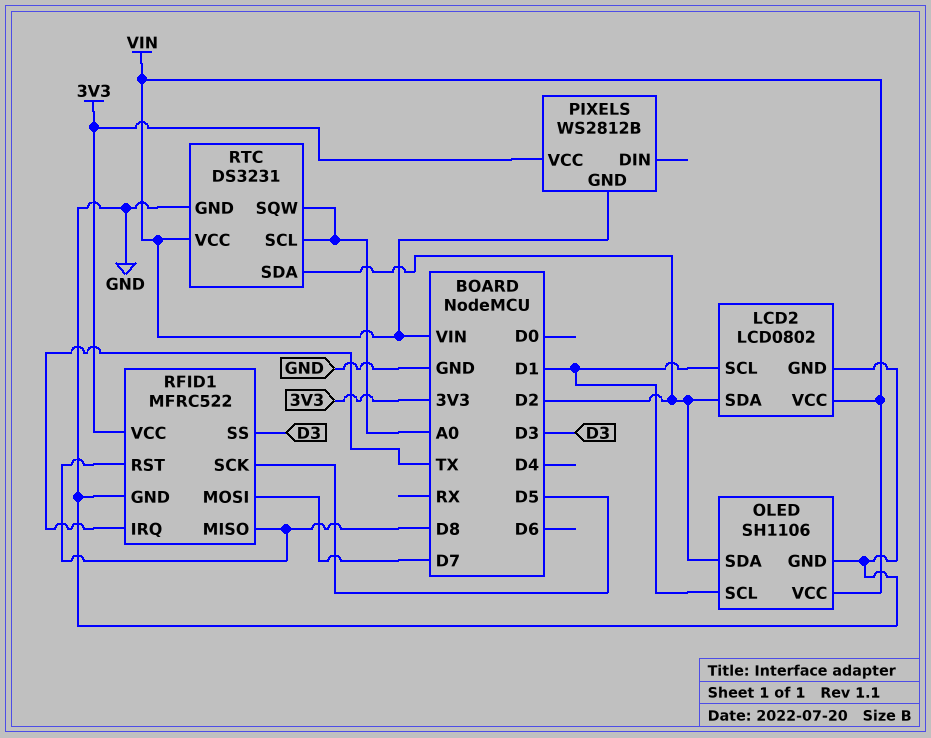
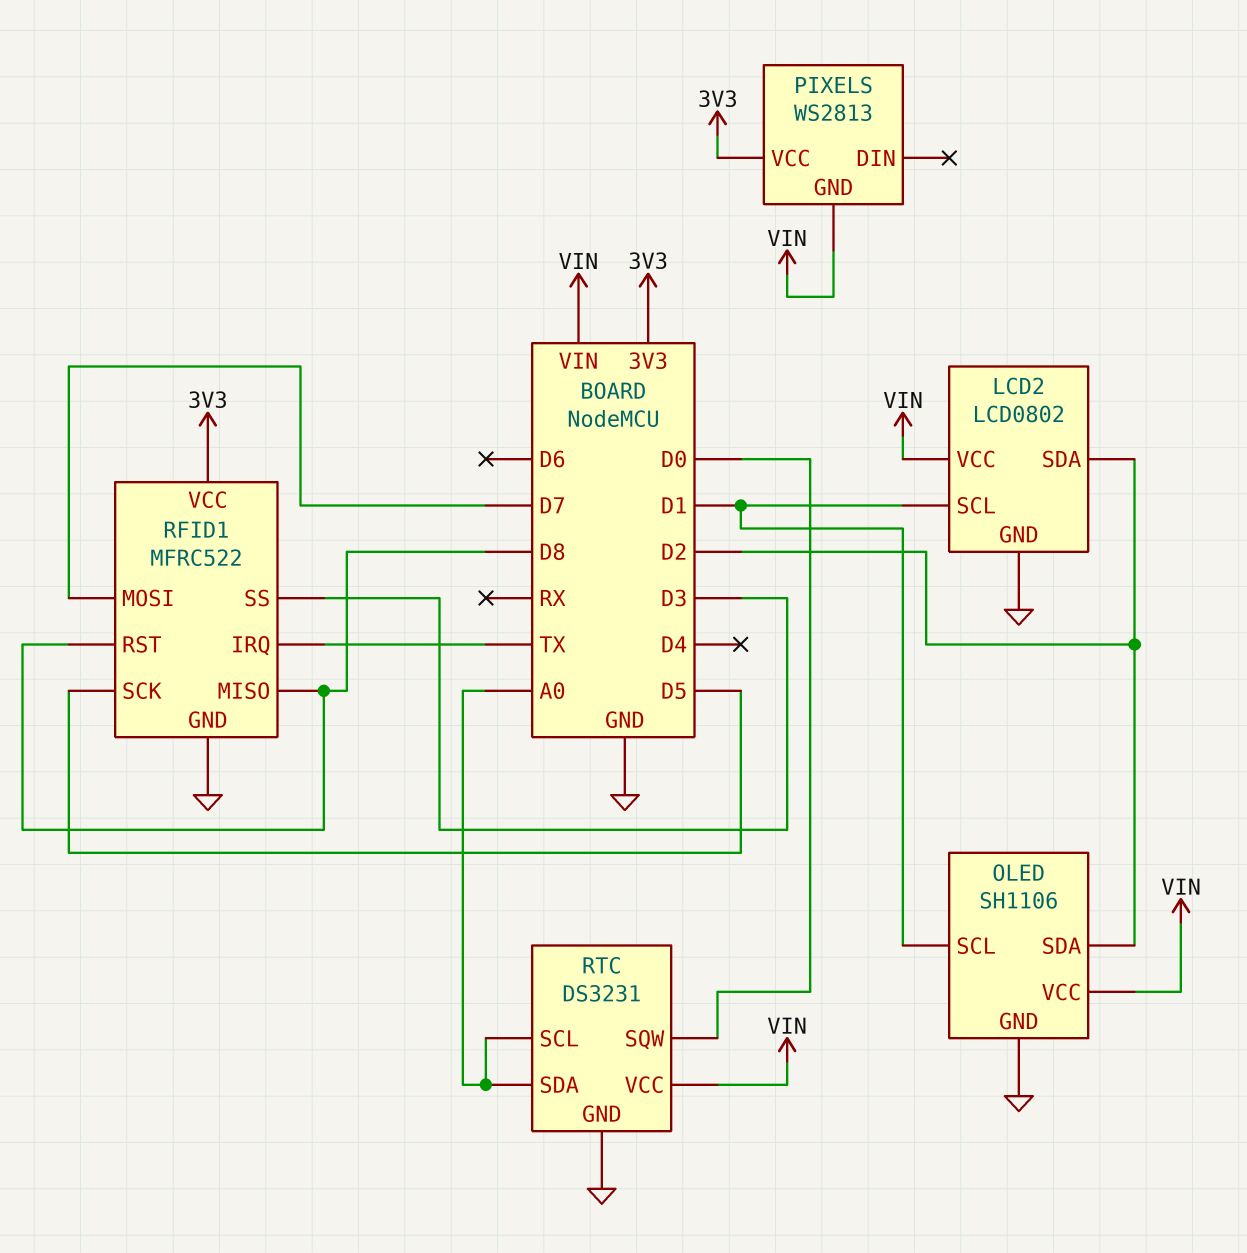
PIXELS: WS2812B -> WS2813
RTC pin SDA: D2 -> A0
RTC pin SQW: A0 -> D0

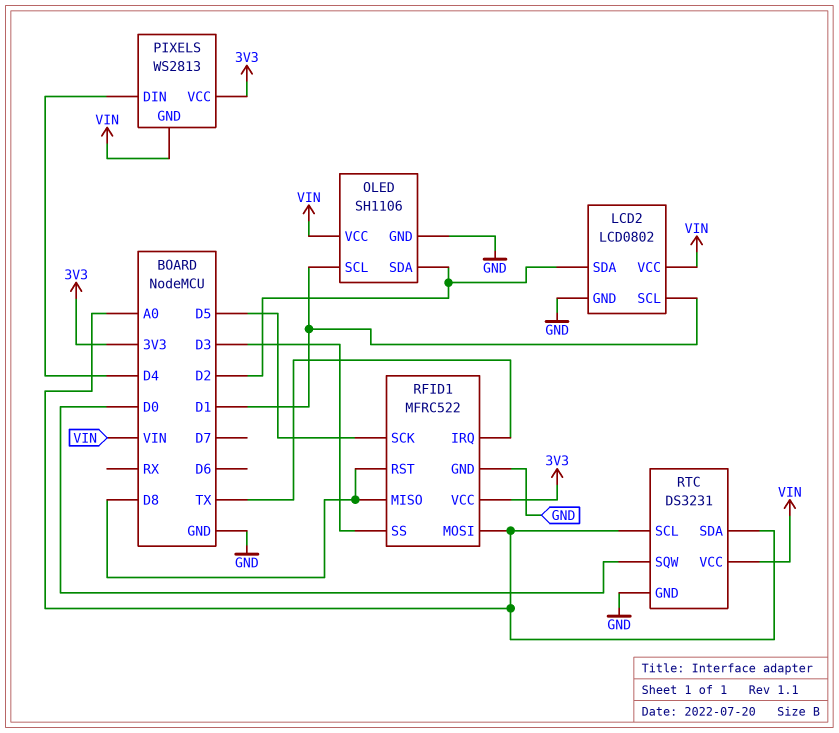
PIXELS pin DIN: none -> D4
RFID1 pin MOSI: D7 -> A0

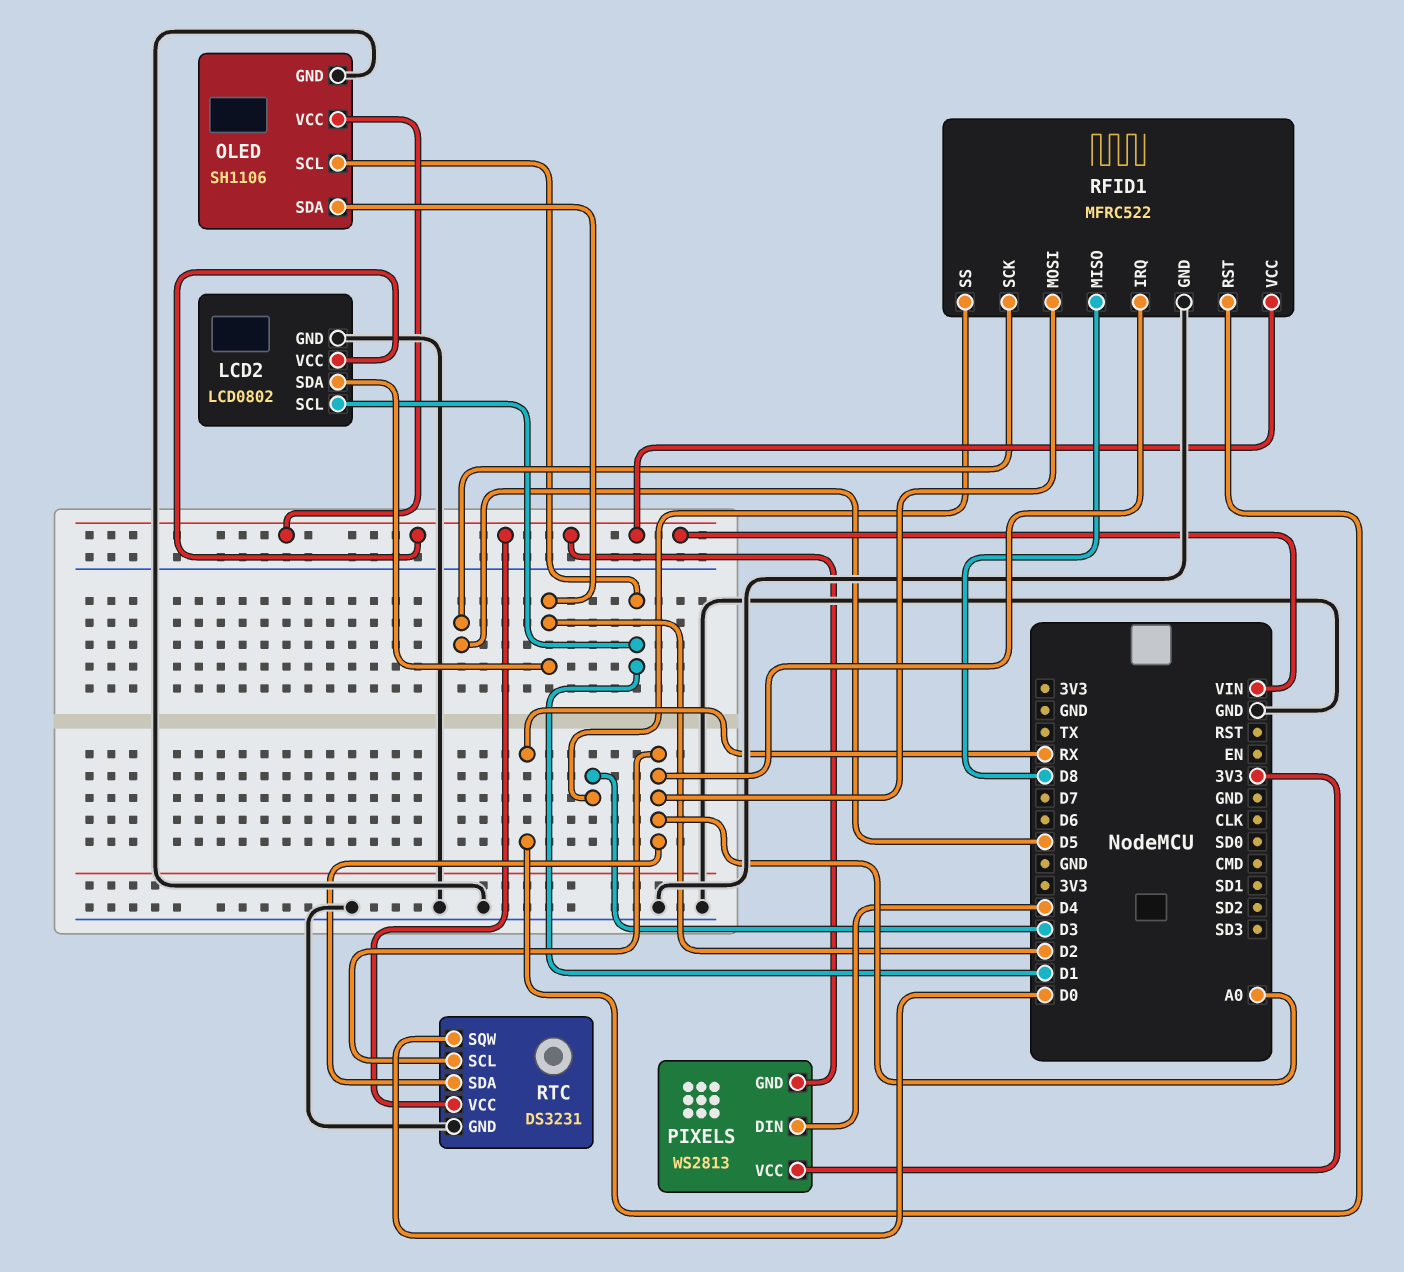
RFID1 pin IRQ: TX -> A0
RFID1 pin RST: D8 -> RX
RFID1 pin VCC: 3V3 -> VIN

